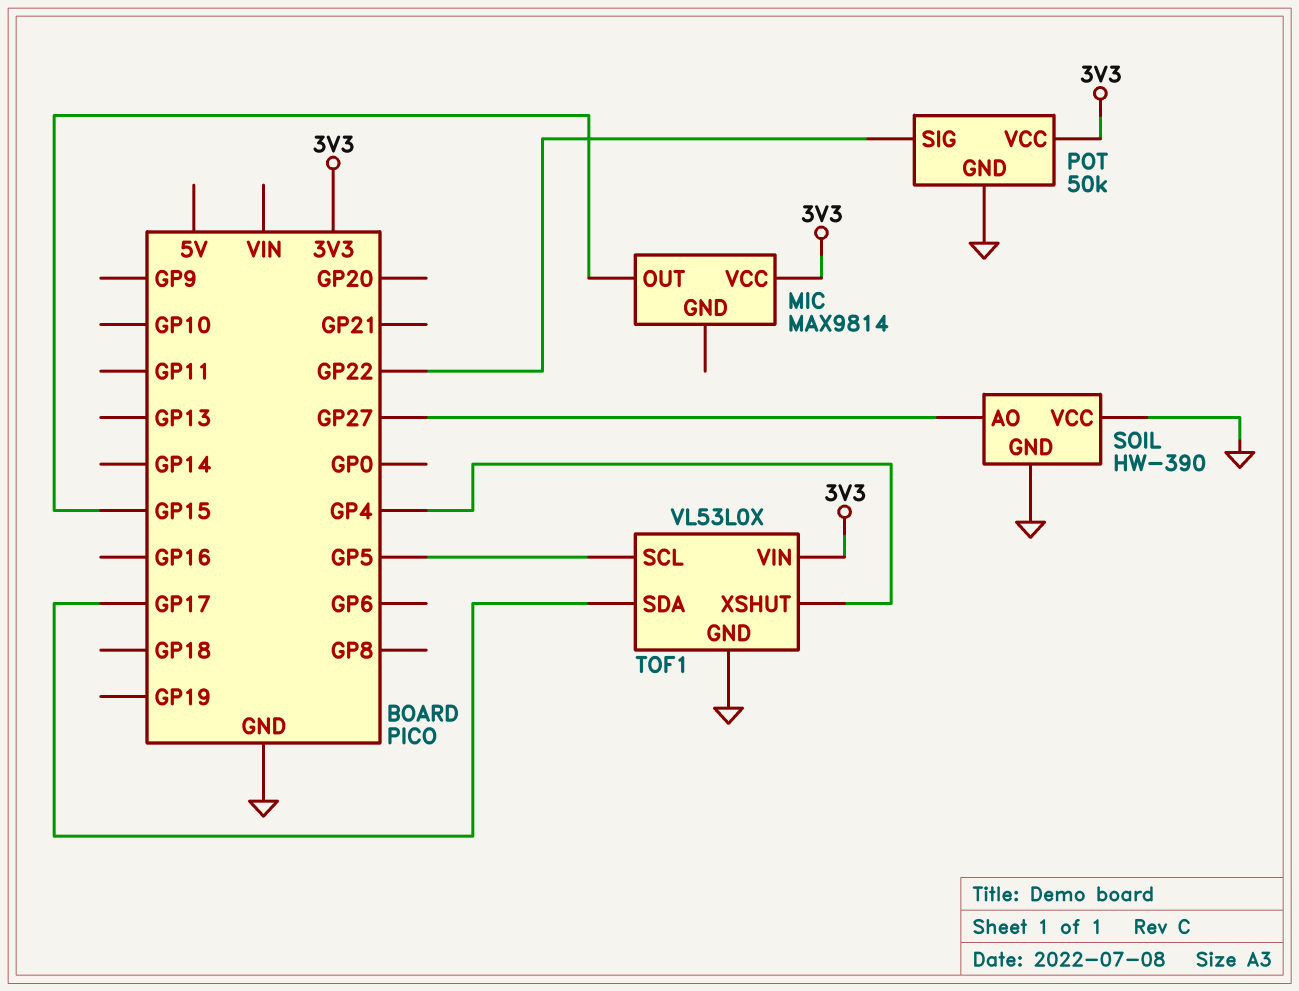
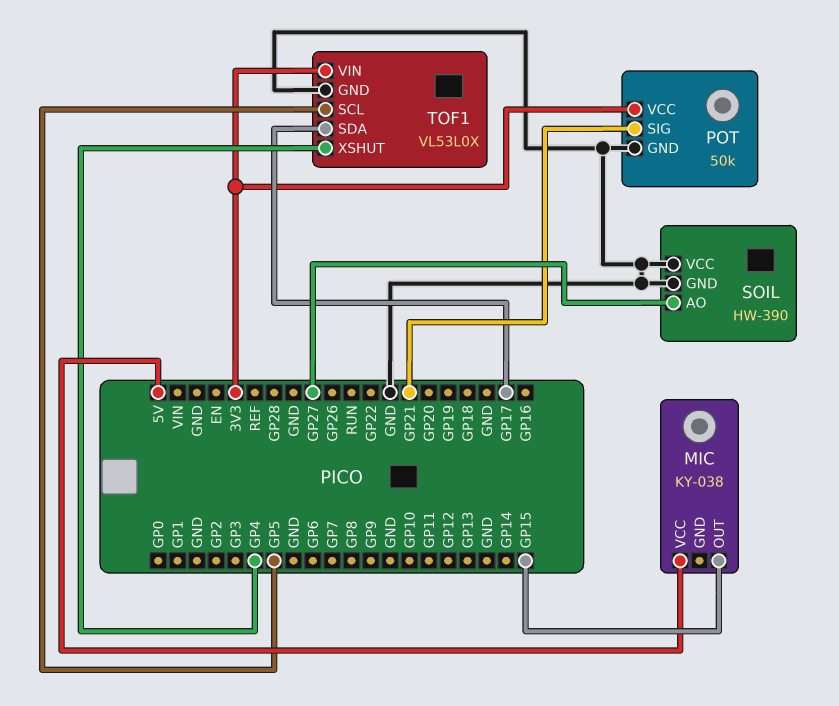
MIC: MAX9814 -> KY-038
MIC pin VCC: 3V3 -> 5V
POT pin SIG: GP22 -> GP21

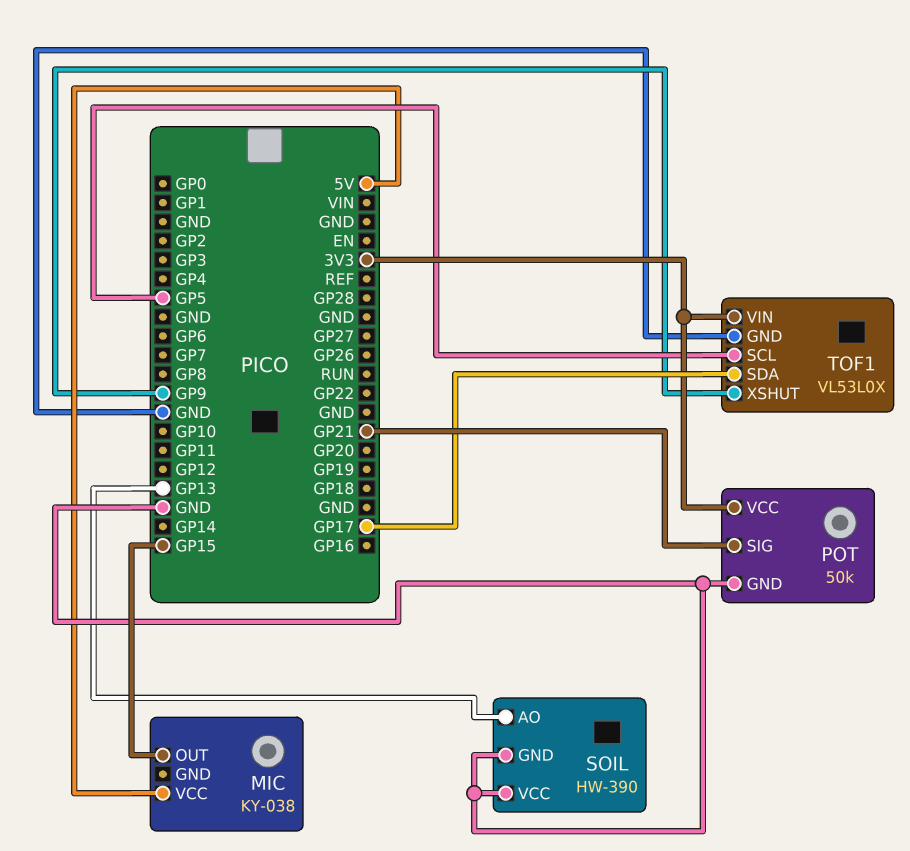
SOIL pin AO: GP27 -> GP13
TOF1 pin XSHUT: GP4 -> GP9

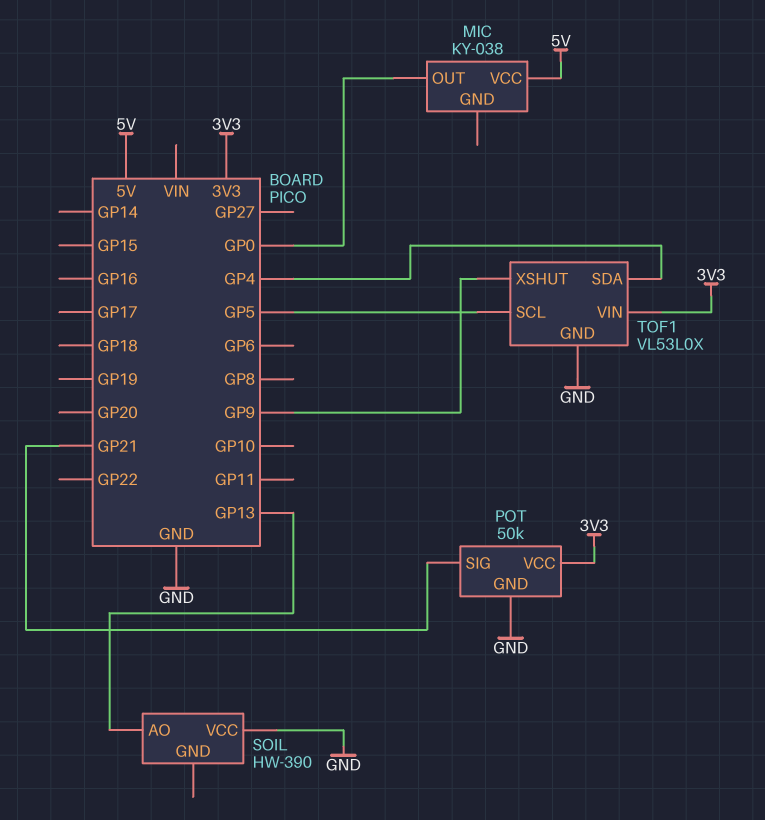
MIC pin OUT: GP15 -> GP0
SOIL pin GND: GND -> none
TOF1 pin SDA: GP17 -> GP4

